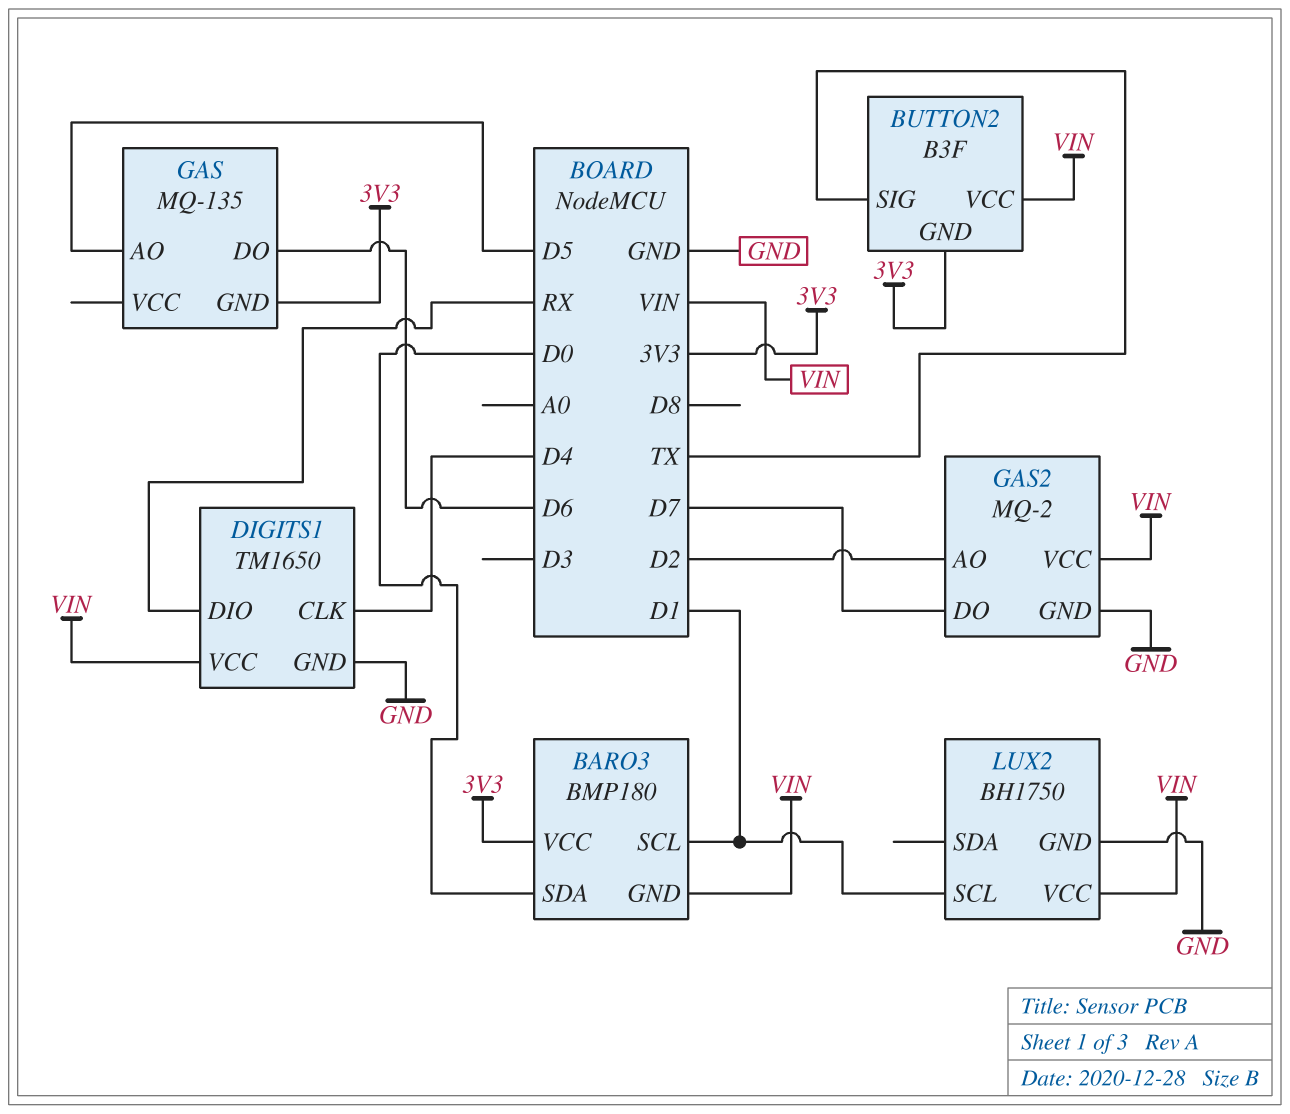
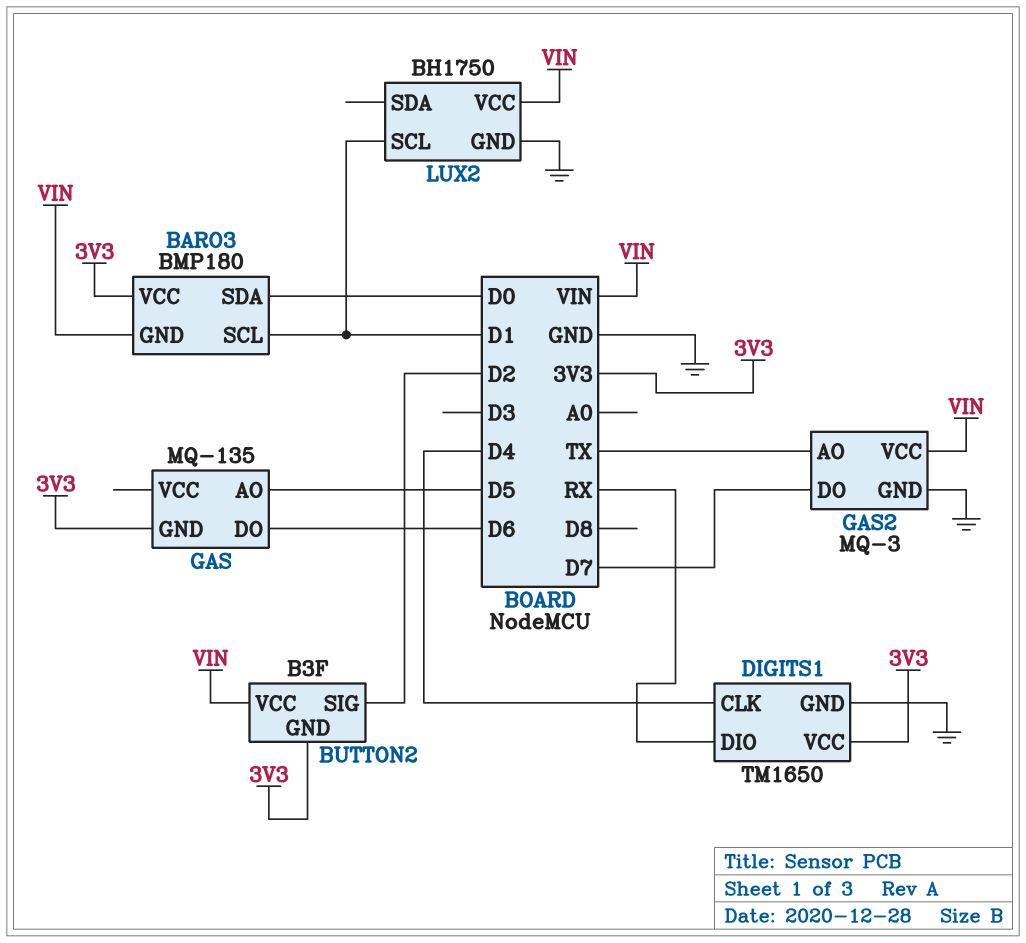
BUTTON2 pin SIG: TX -> D2
DIGITS1 pin VCC: VIN -> 3V3
GAS2: MQ-2 -> MQ-3
GAS2 pin AO: D2 -> TX

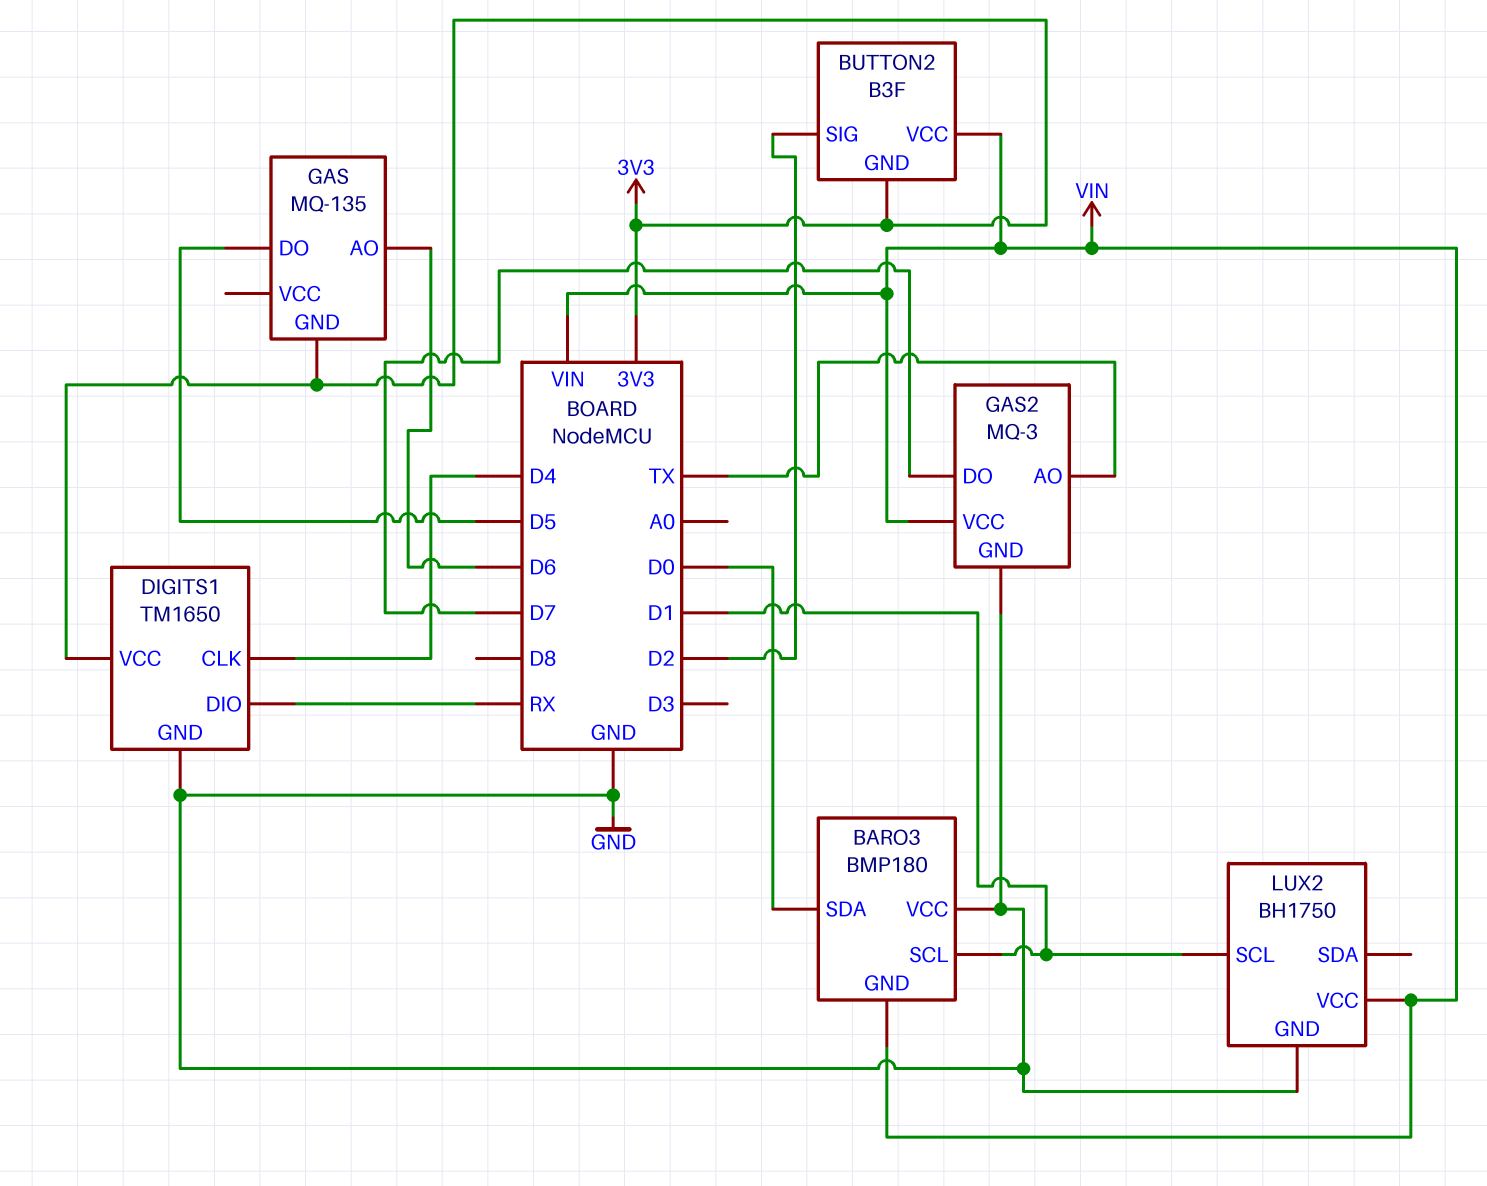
BARO3 pin VCC: 3V3 -> GND
GAS pin AO: D5 -> D6
GAS pin DO: D6 -> D5

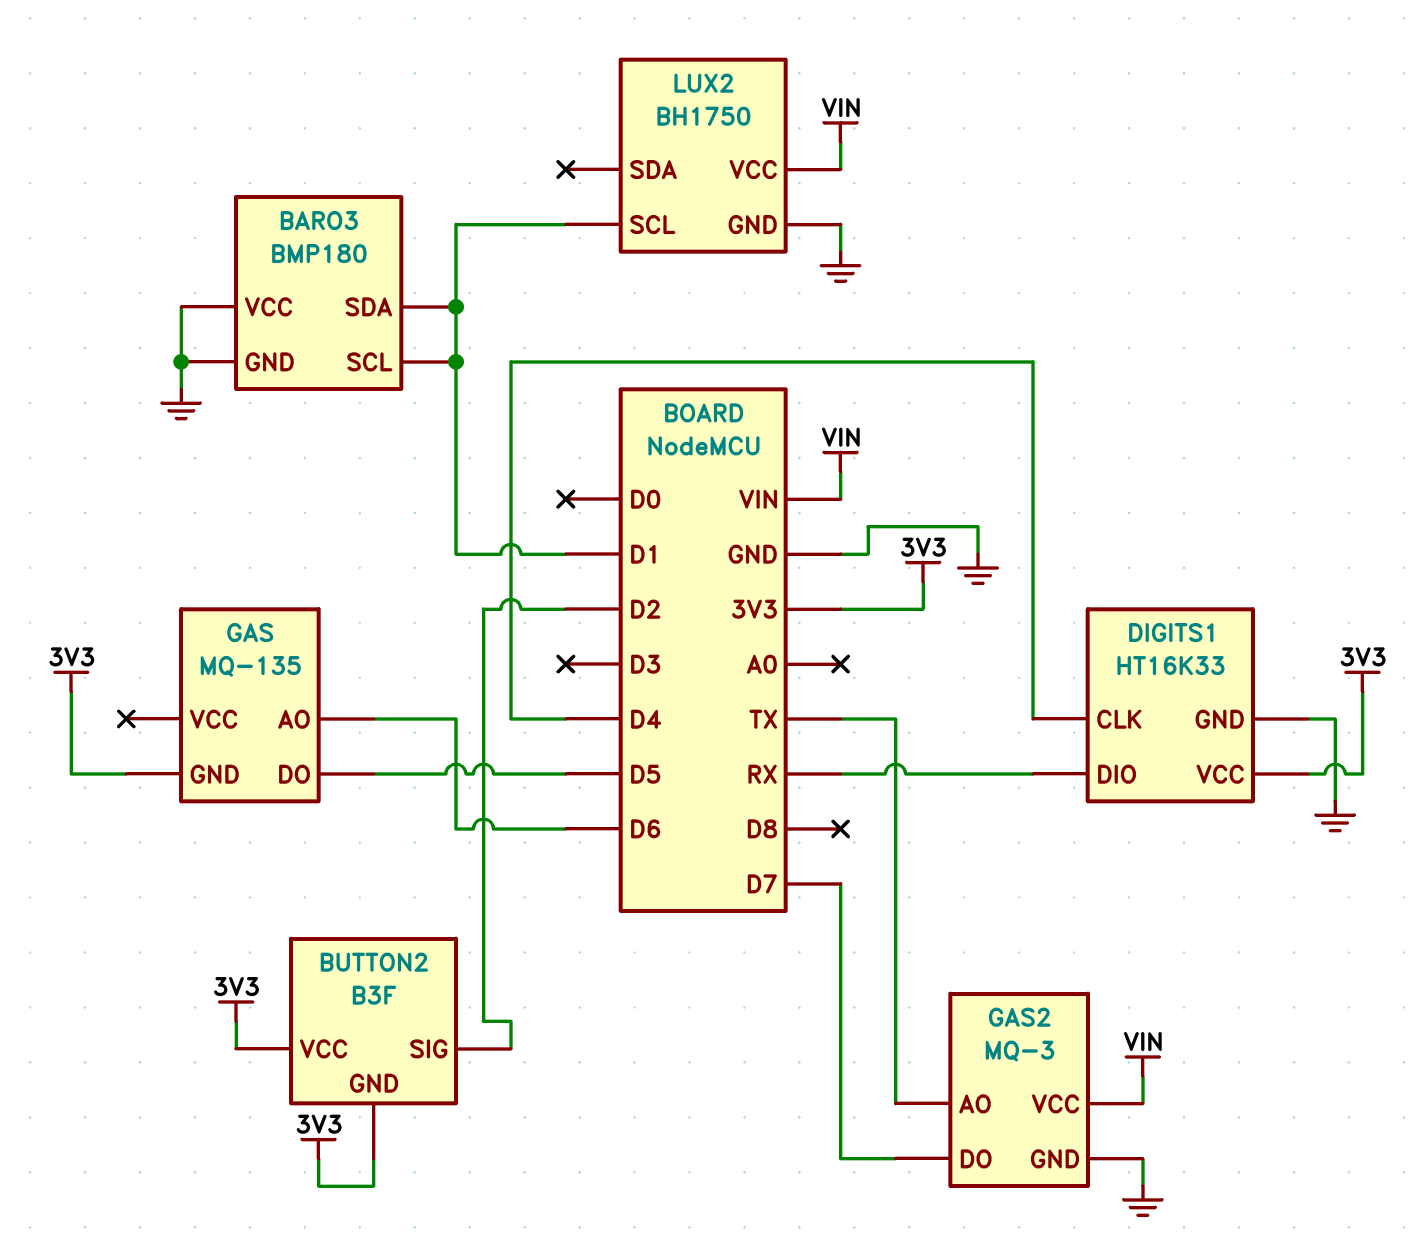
BARO3 pin GND: VIN -> GND
BARO3 pin SDA: D0 -> D1
BUTTON2 pin VCC: VIN -> 3V3
DIGITS1: TM1650 -> HT16K33

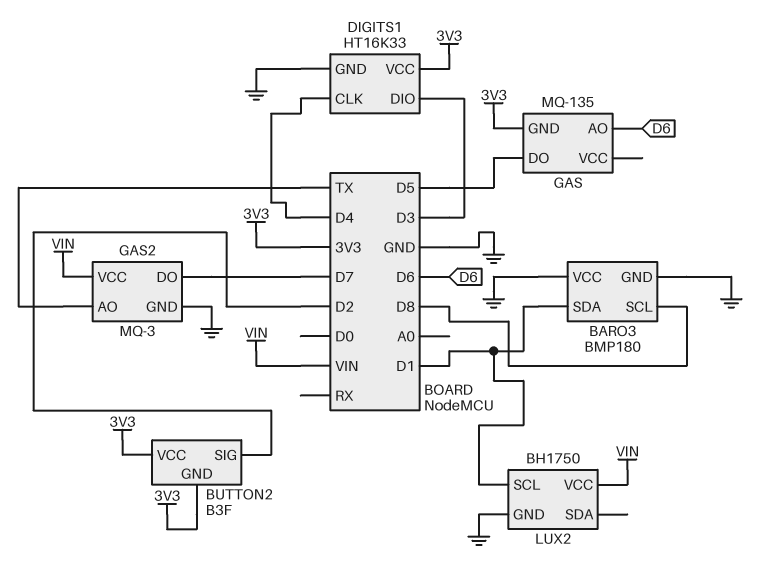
BARO3 pin SCL: D1 -> D8
DIGITS1 pin DIO: RX -> D3

